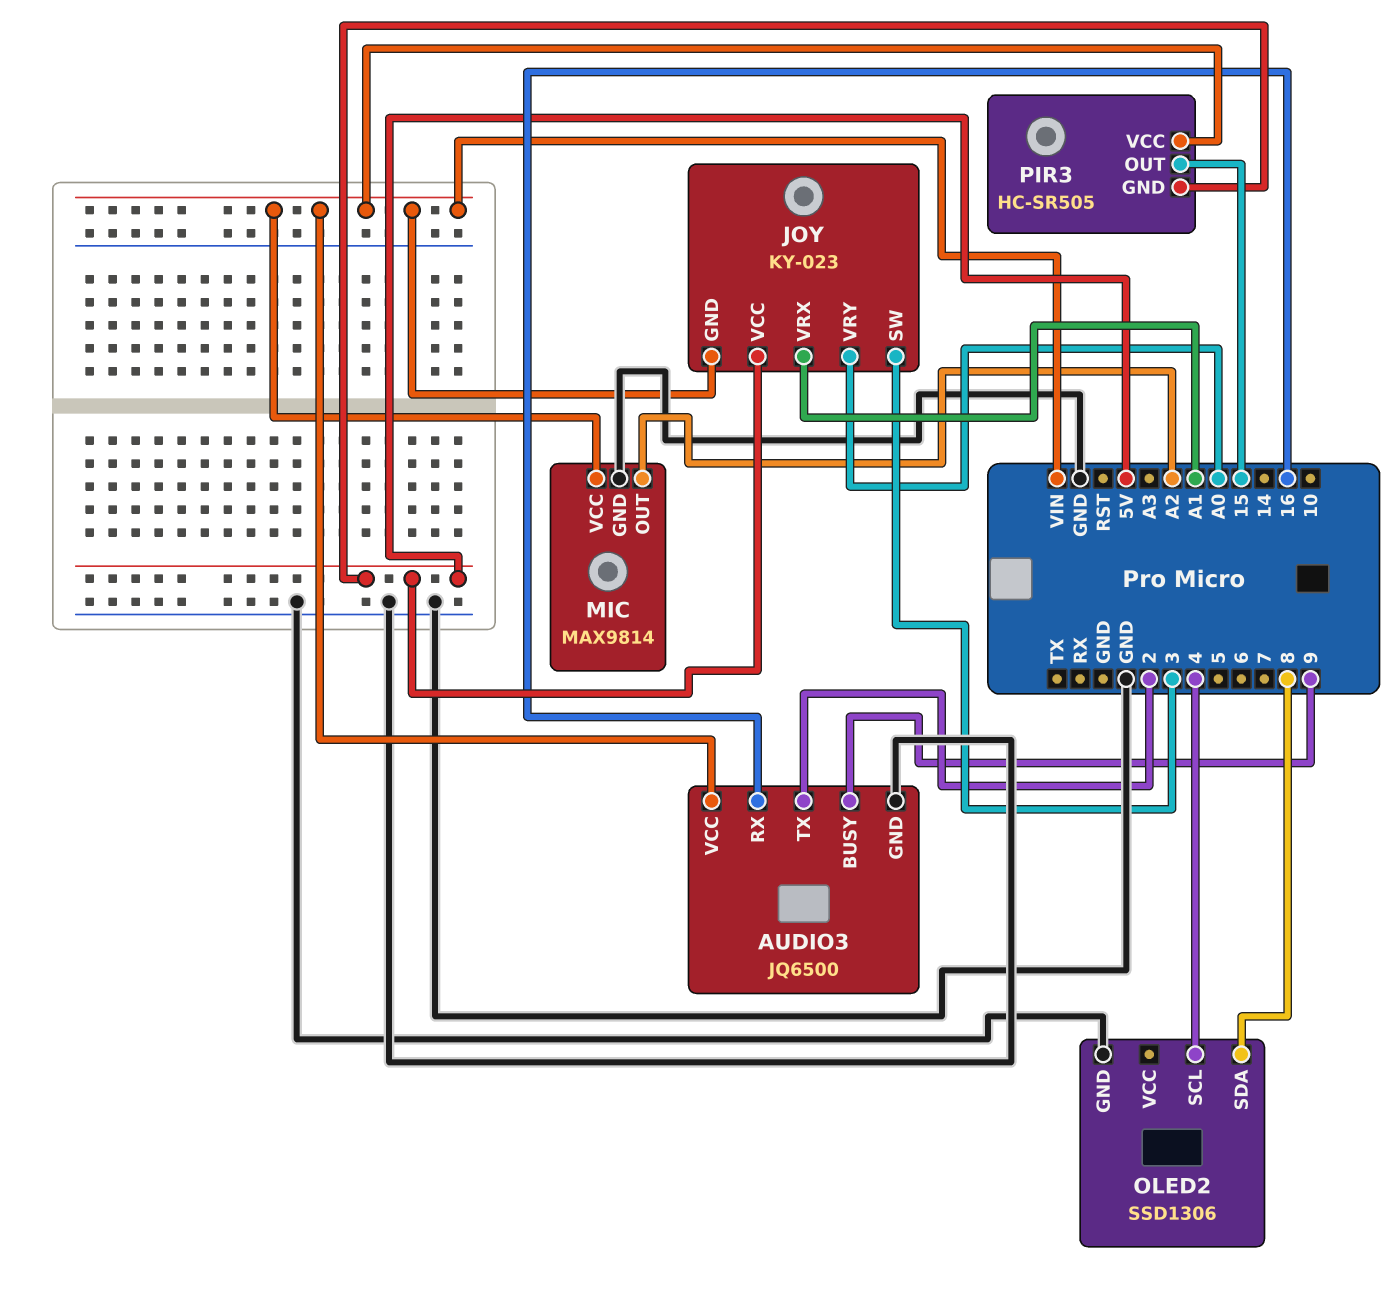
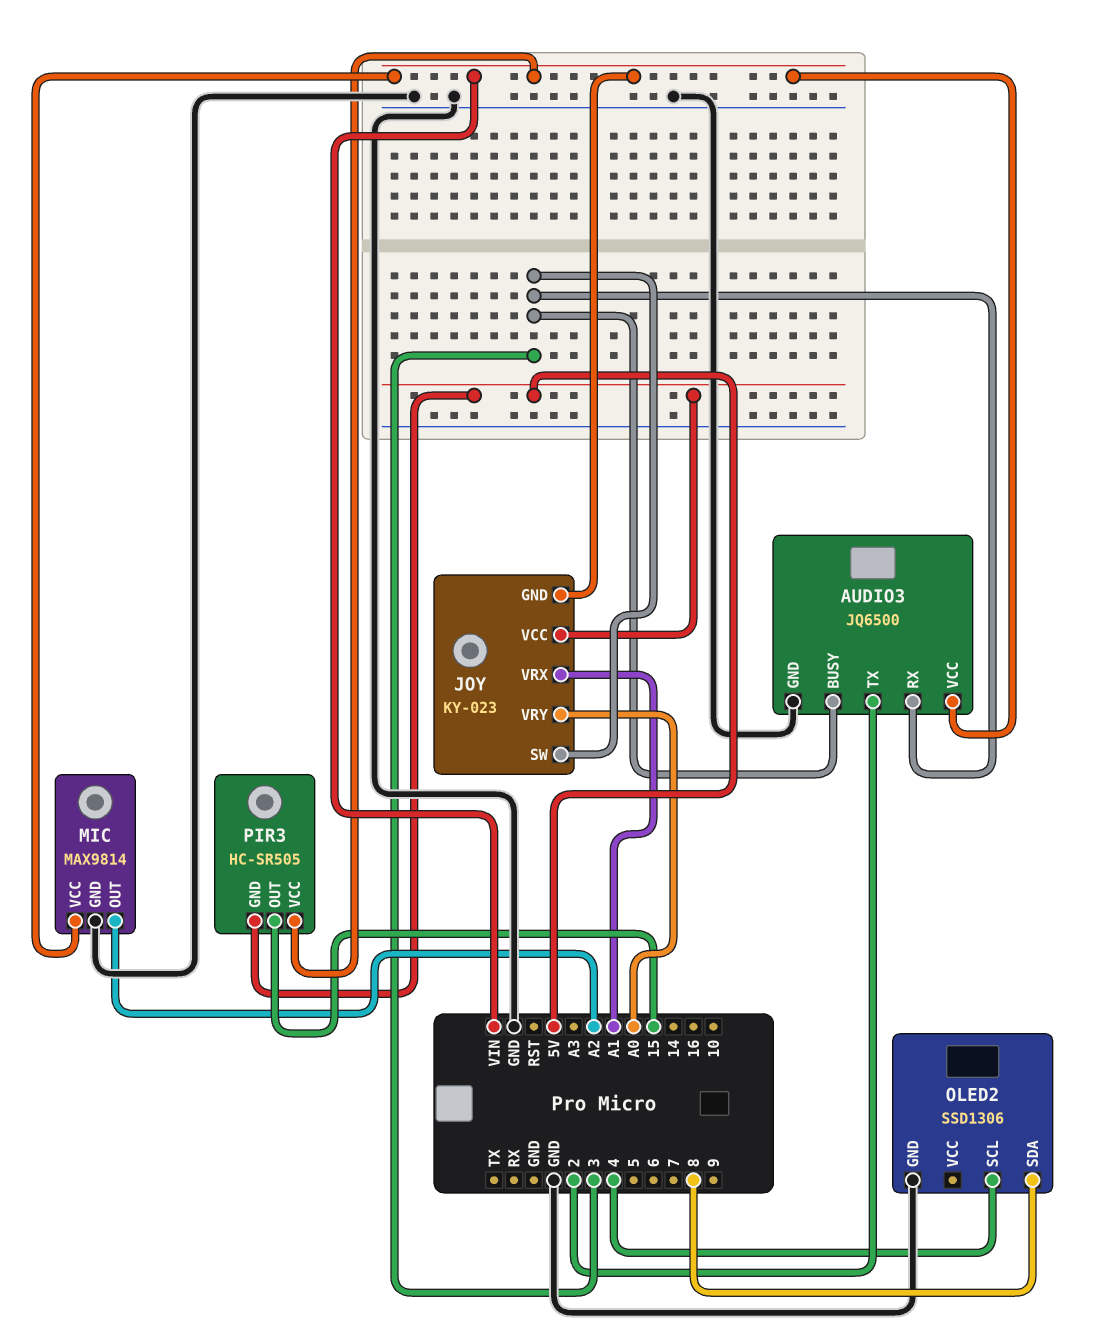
AUDIO3 pin BUSY: 9 -> 3
AUDIO3 pin RX: 16 -> 3

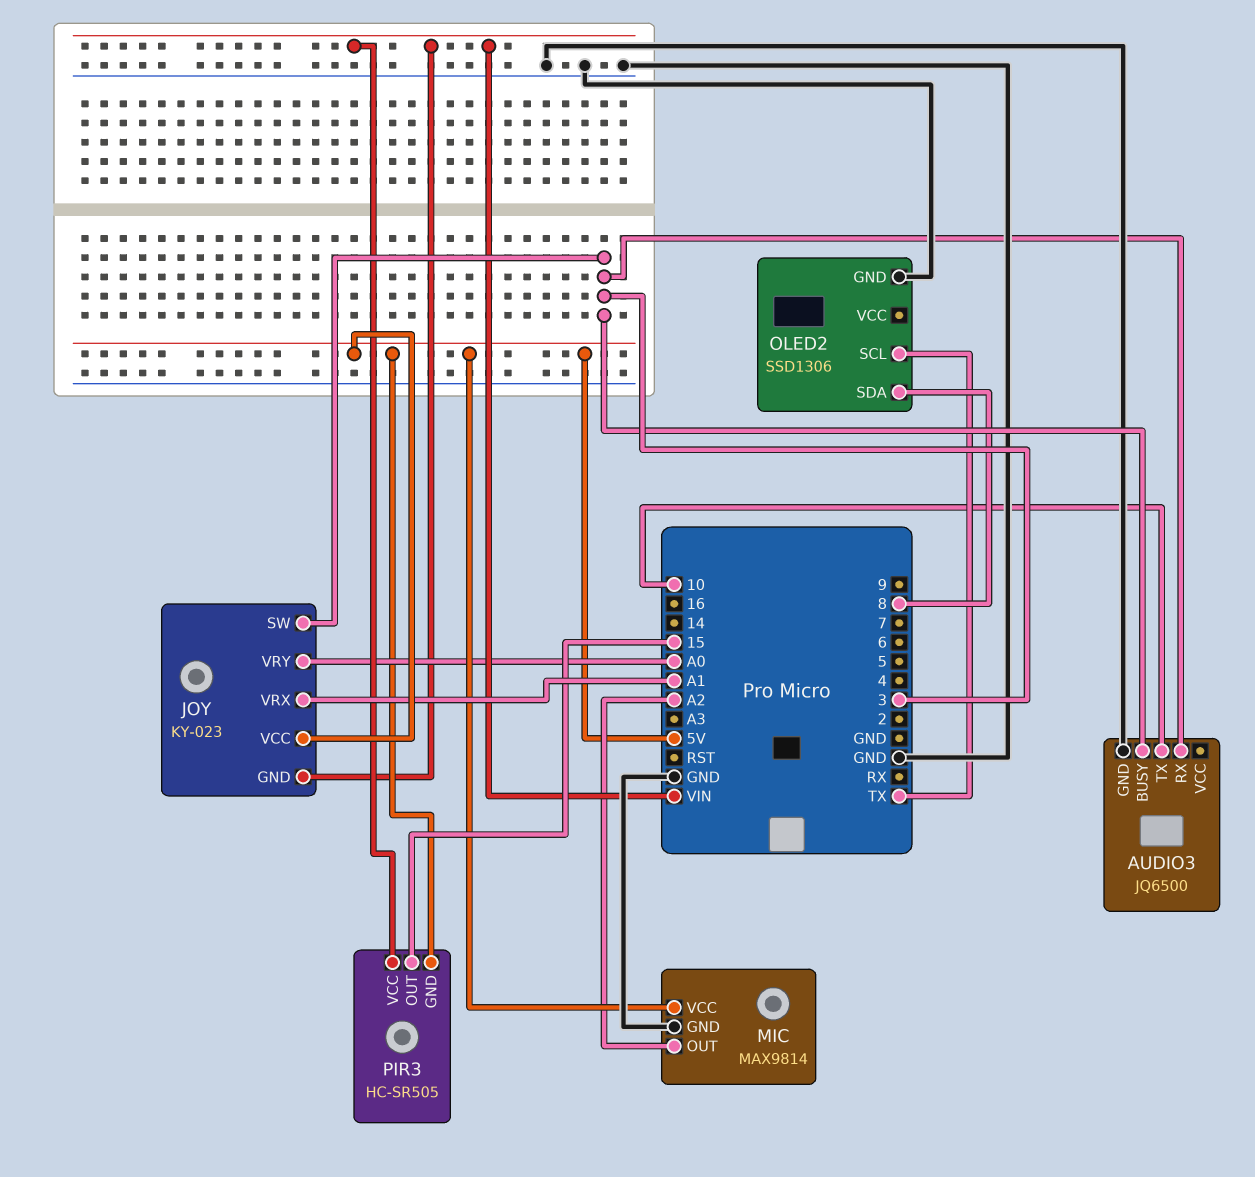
AUDIO3 pin TX: 2 -> 10
AUDIO3 pin VCC: VIN -> none
MIC pin VCC: VIN -> 5V
OLED2 pin SCL: 4 -> TX

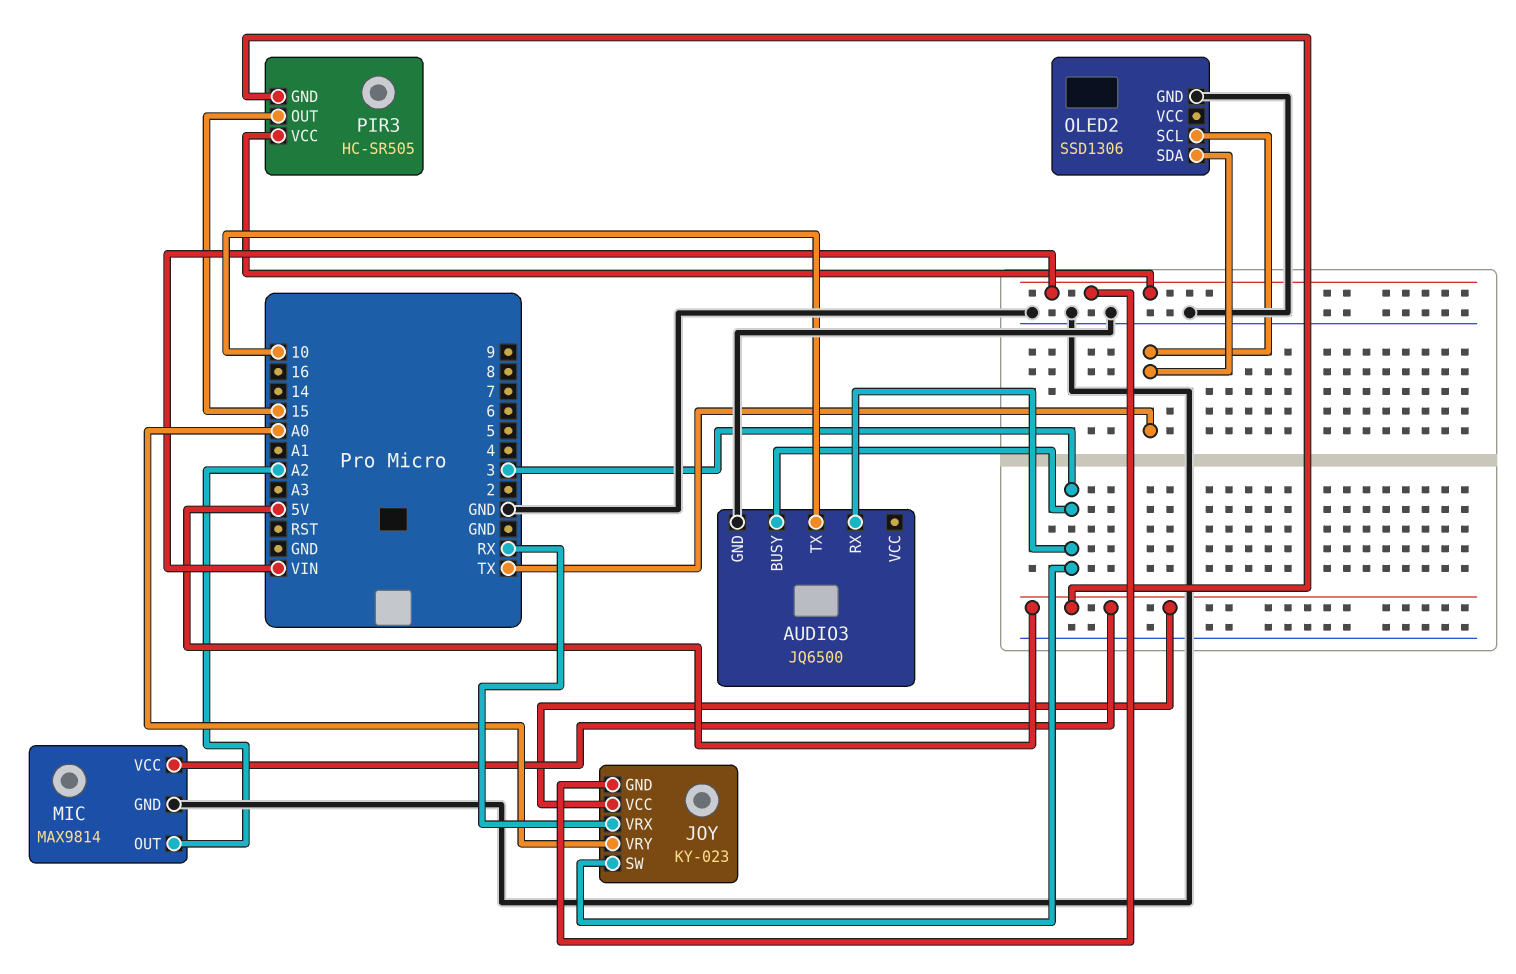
JOY pin VRX: A1 -> RX
OLED2 pin SDA: 8 -> TX

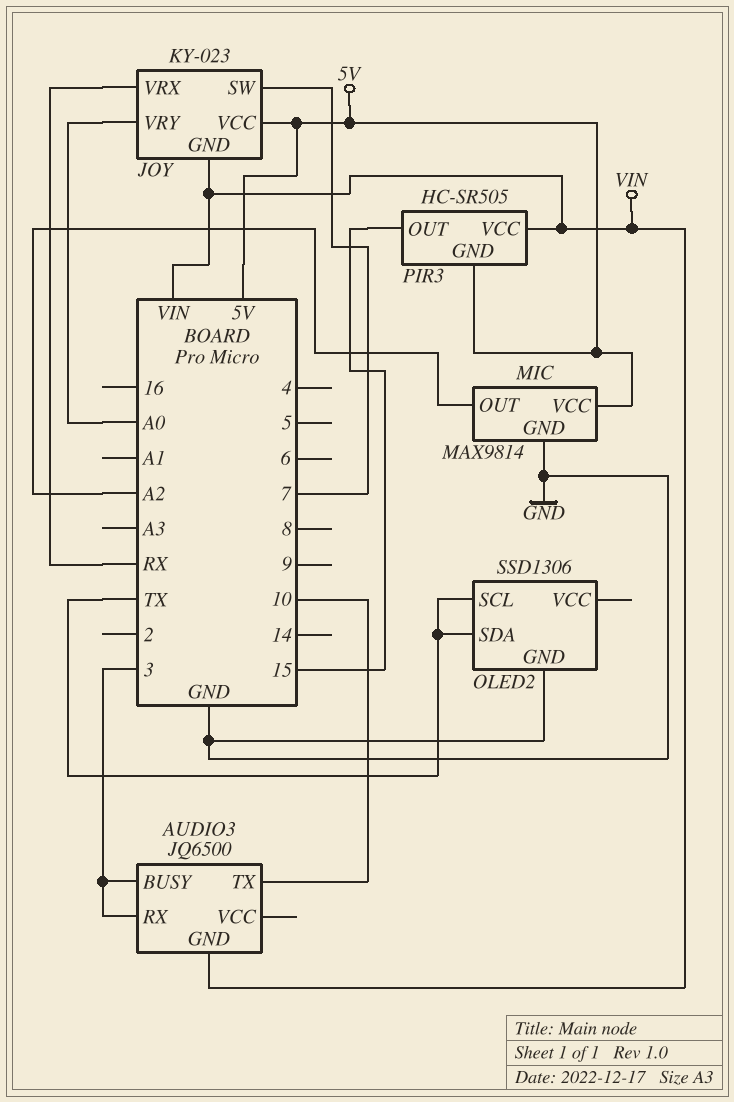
AUDIO3 pin GND: GND -> VIN
JOY pin SW: 3 -> 7

